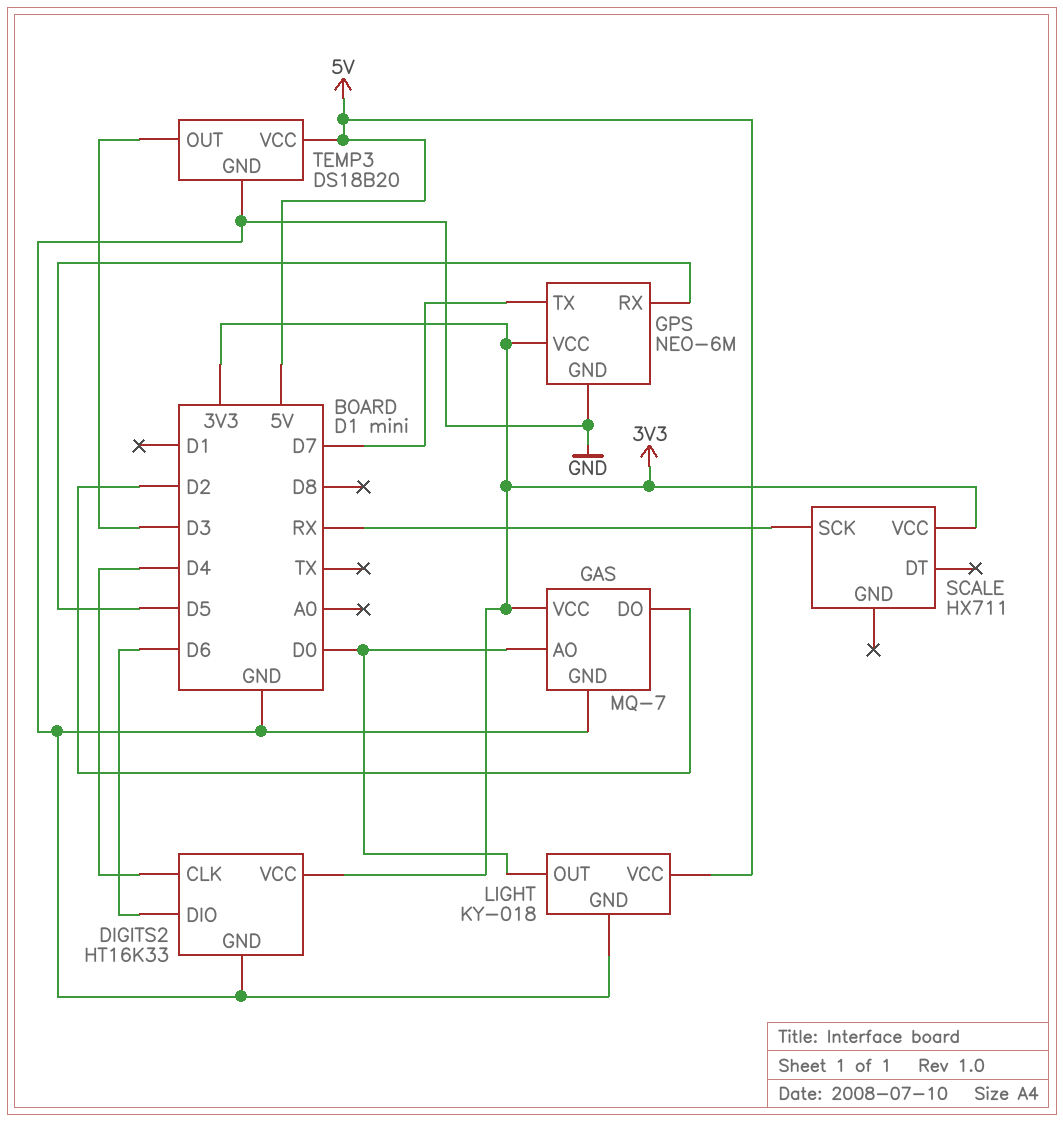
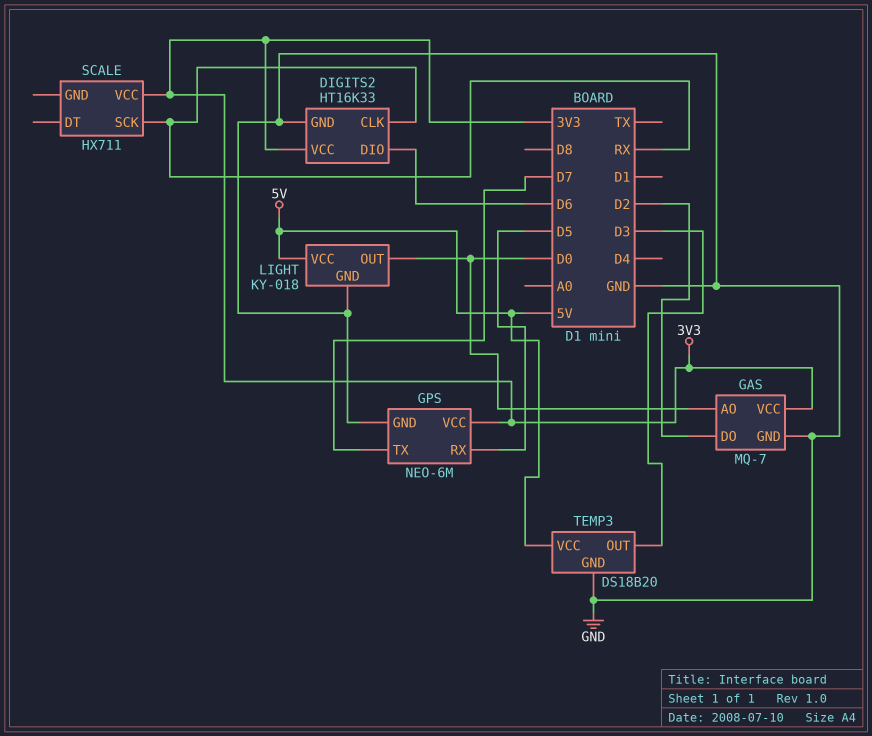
DIGITS2 pin CLK: D4 -> RX

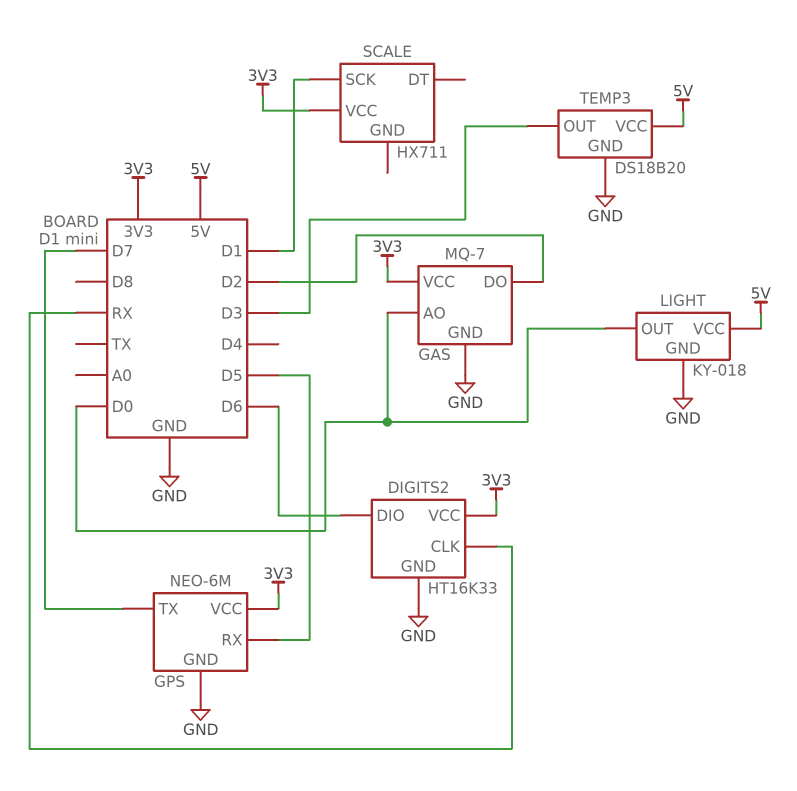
SCALE pin SCK: RX -> D1

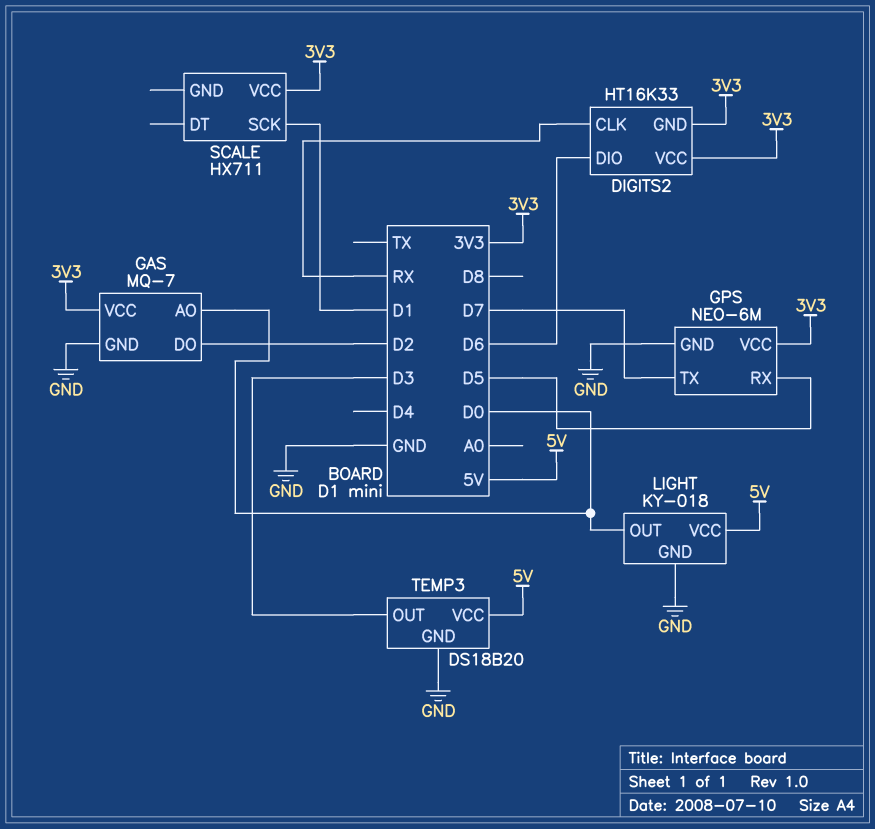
DIGITS2 pin GND: GND -> 3V3

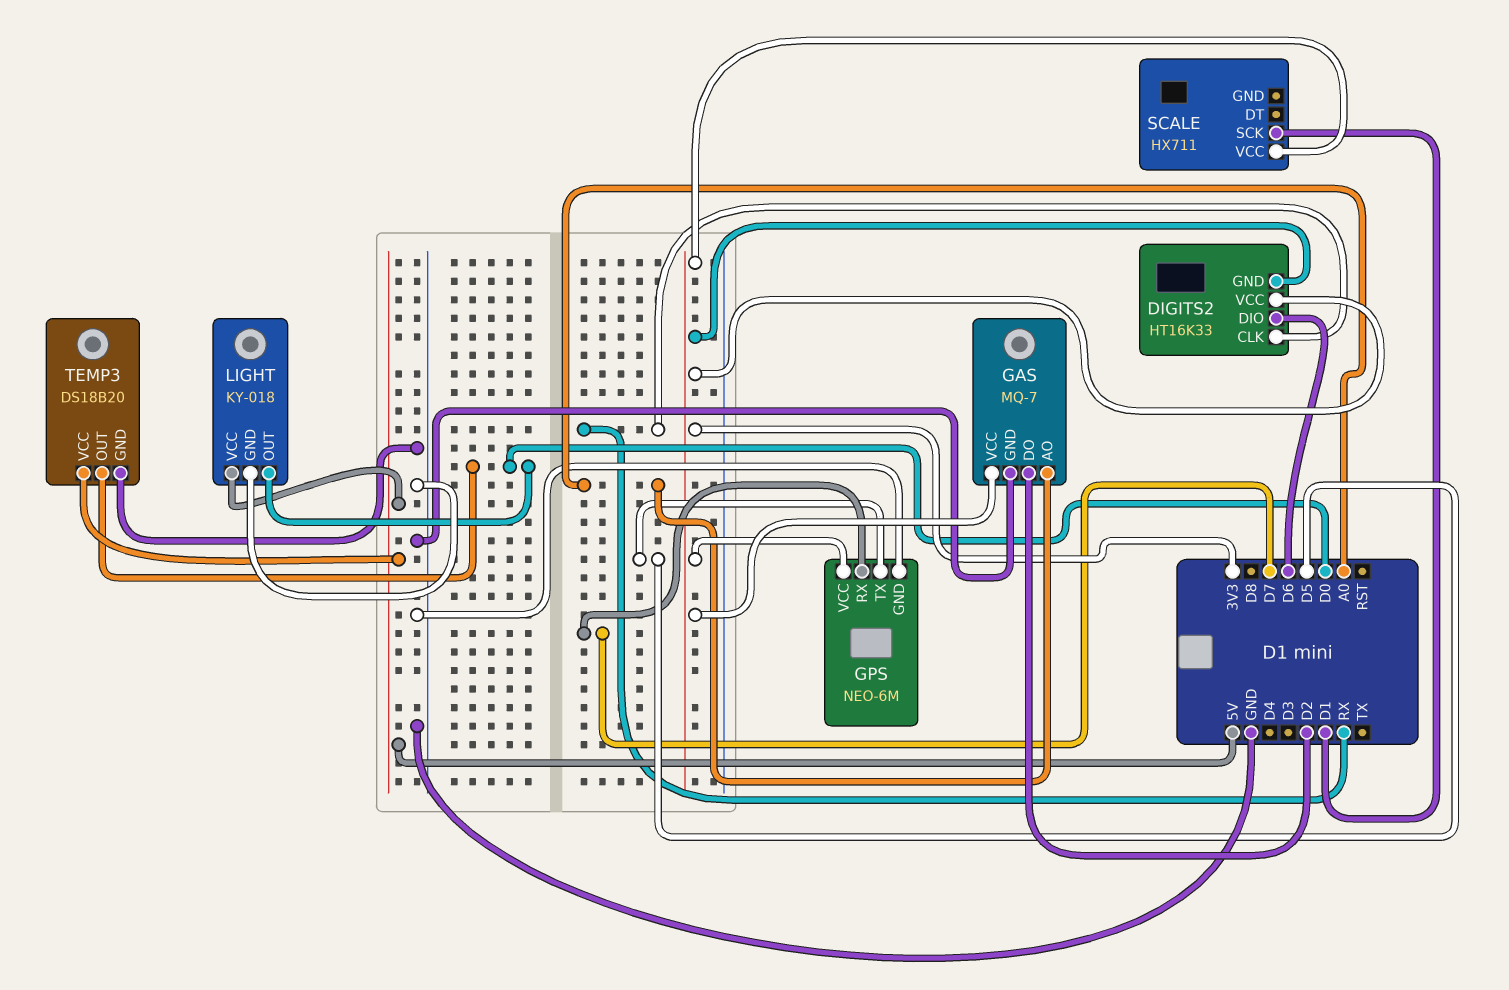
GAS pin AO: D0 -> A0
GPS pin RX: D5 -> D7
GPS pin TX: D7 -> D5
TEMP3 pin OUT: D3 -> D0

